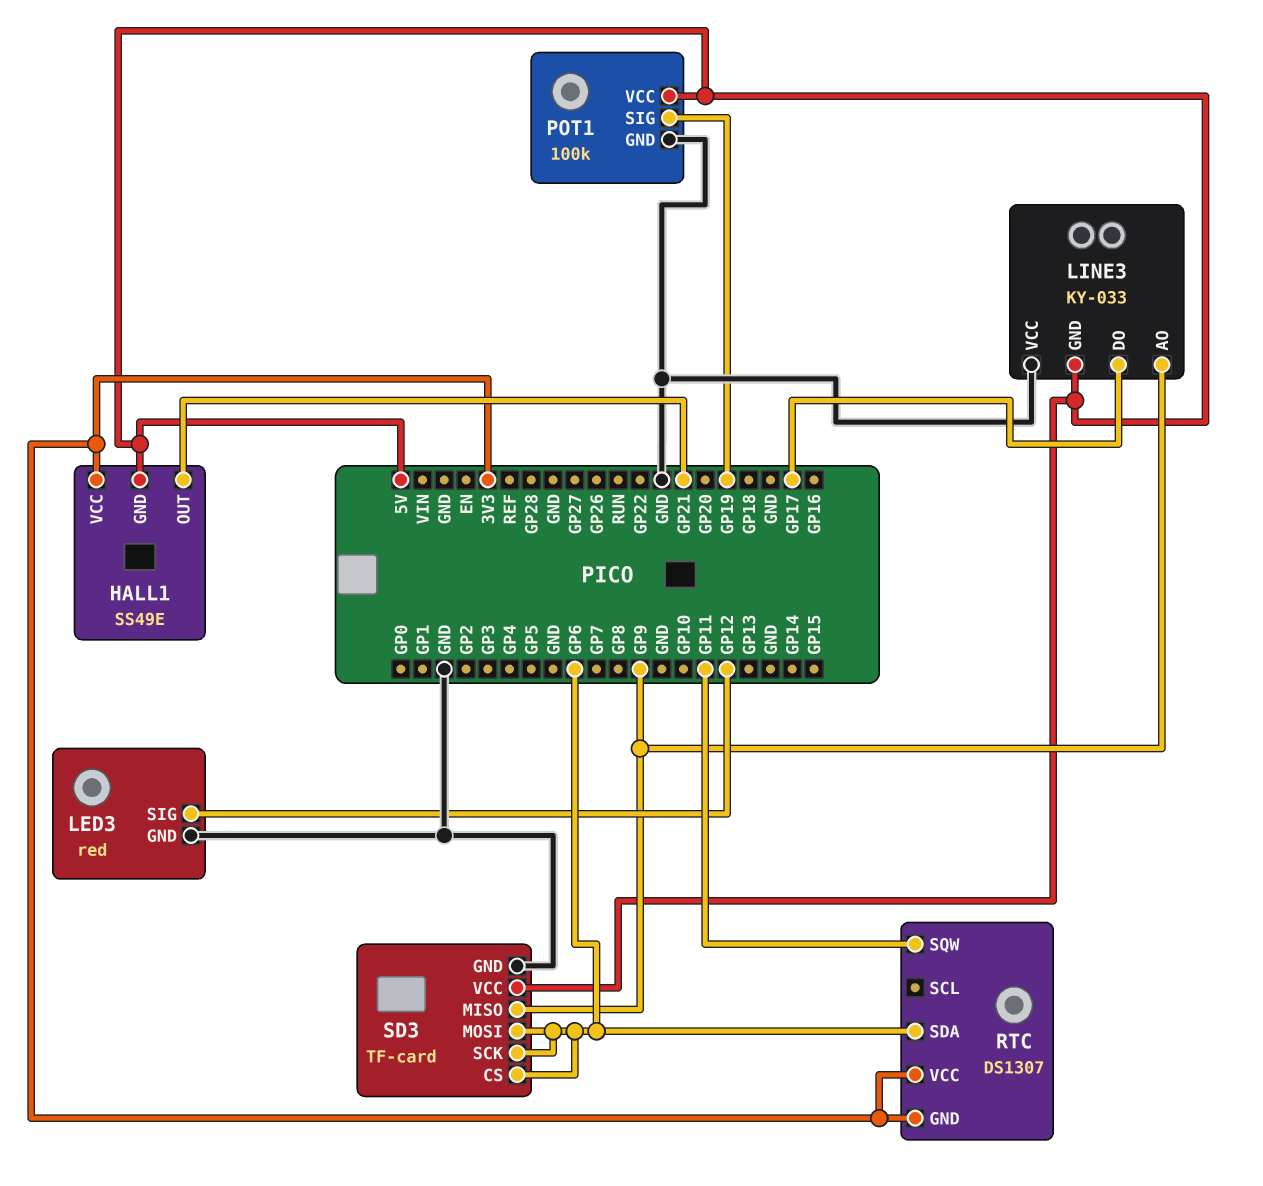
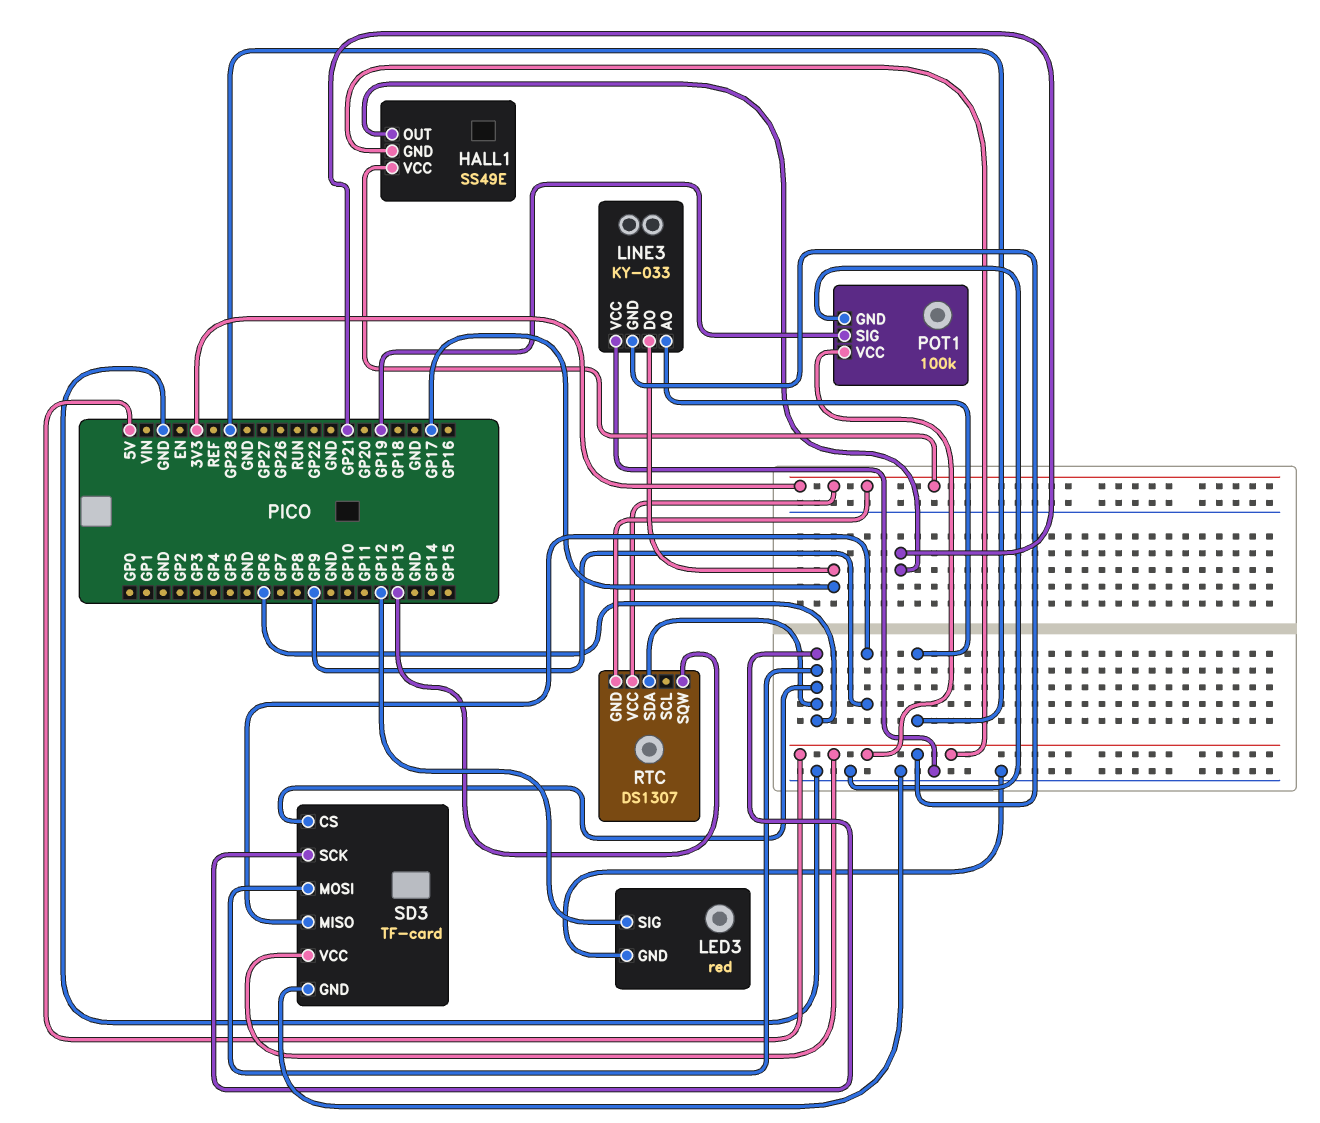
LINE3 pin AO: GP9 -> GP28
RTC pin SQW: GP11 -> GP13

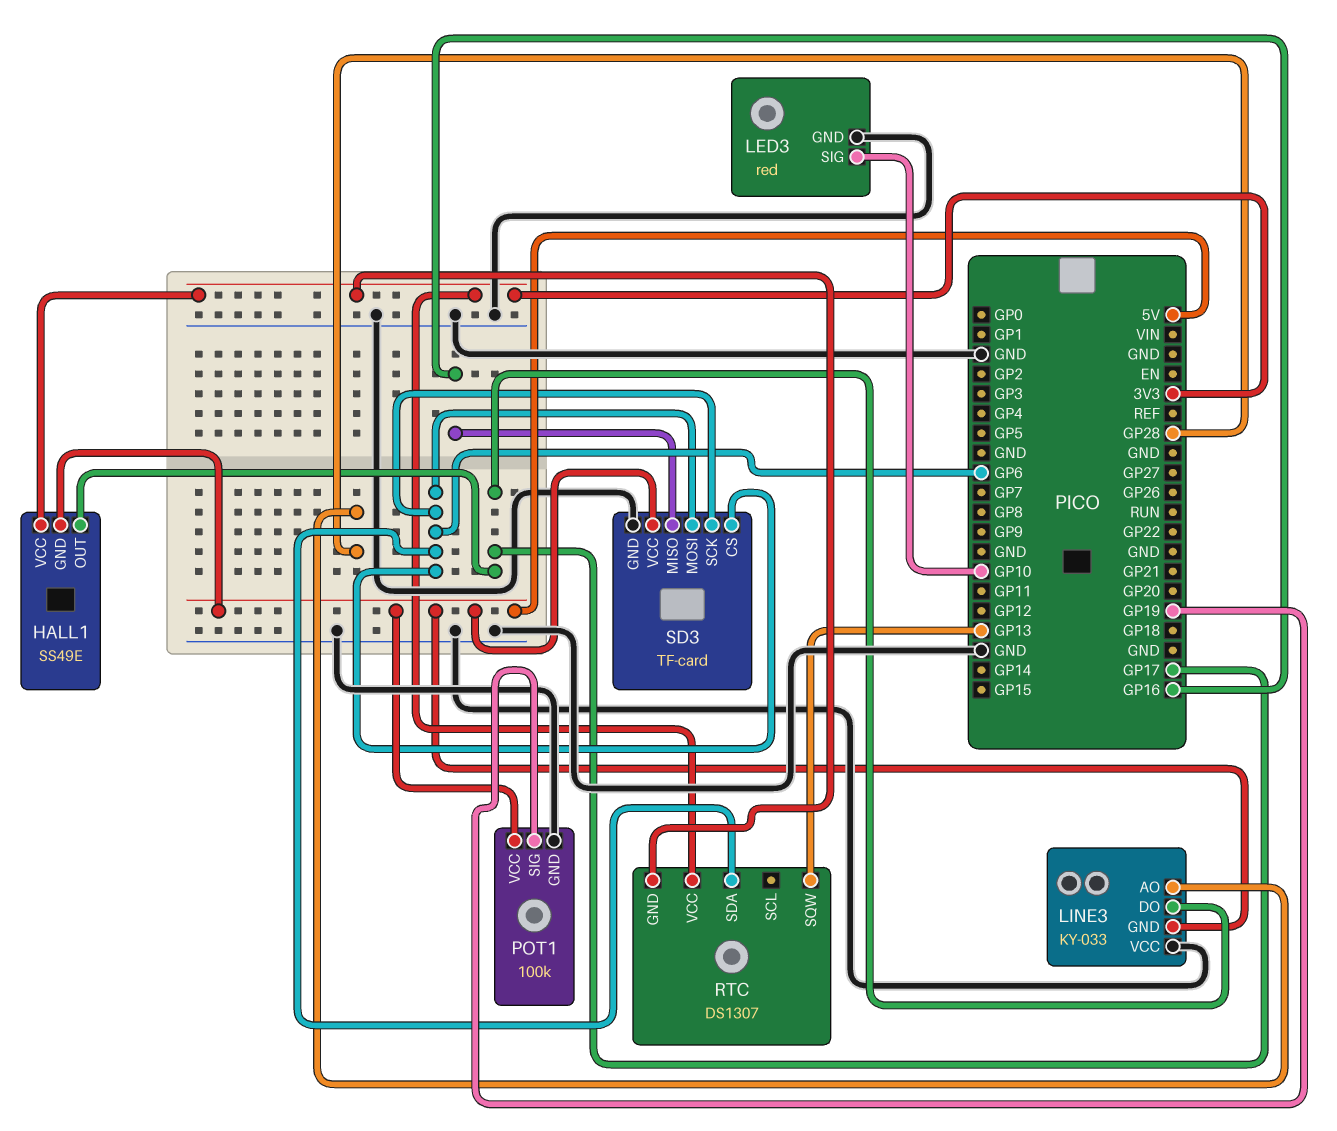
HALL1 pin OUT: GP21 -> GP17
LED3 pin SIG: GP12 -> GP10
SD3 pin MISO: GP9 -> GP16

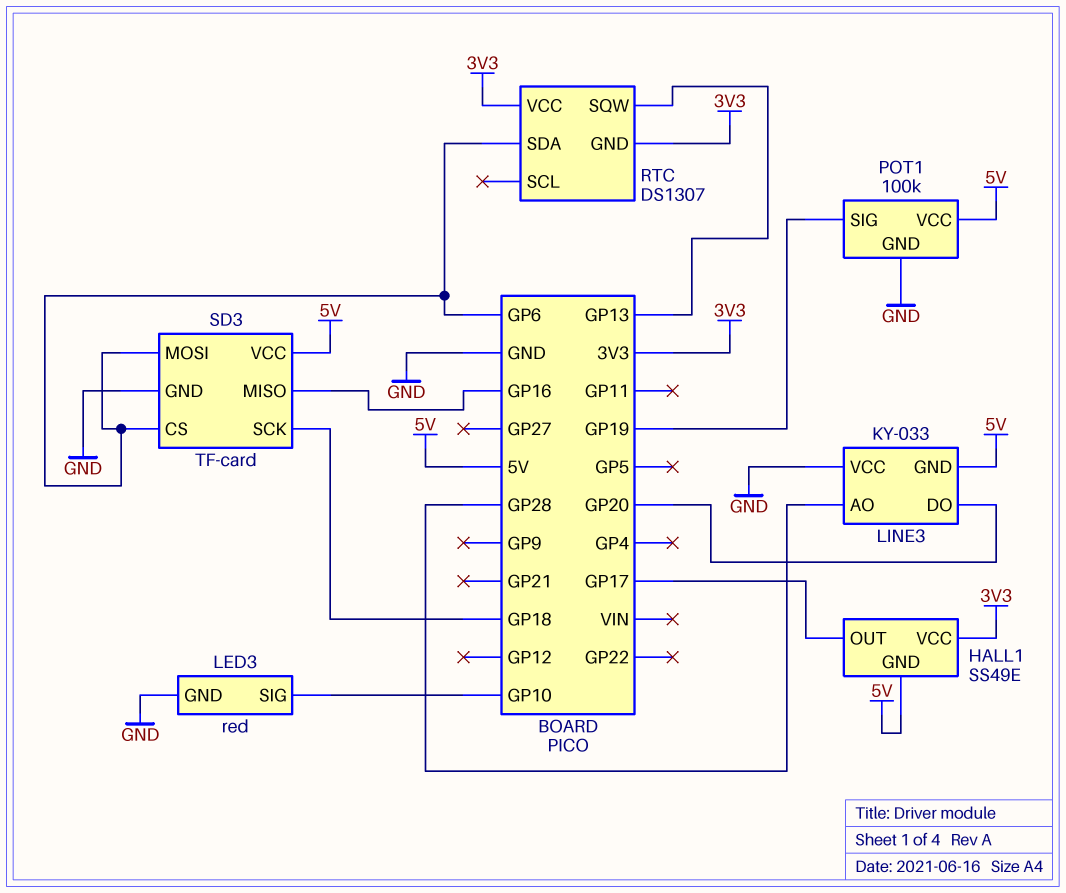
LINE3 pin DO: GP17 -> GP20
SD3 pin SCK: GP6 -> GP18

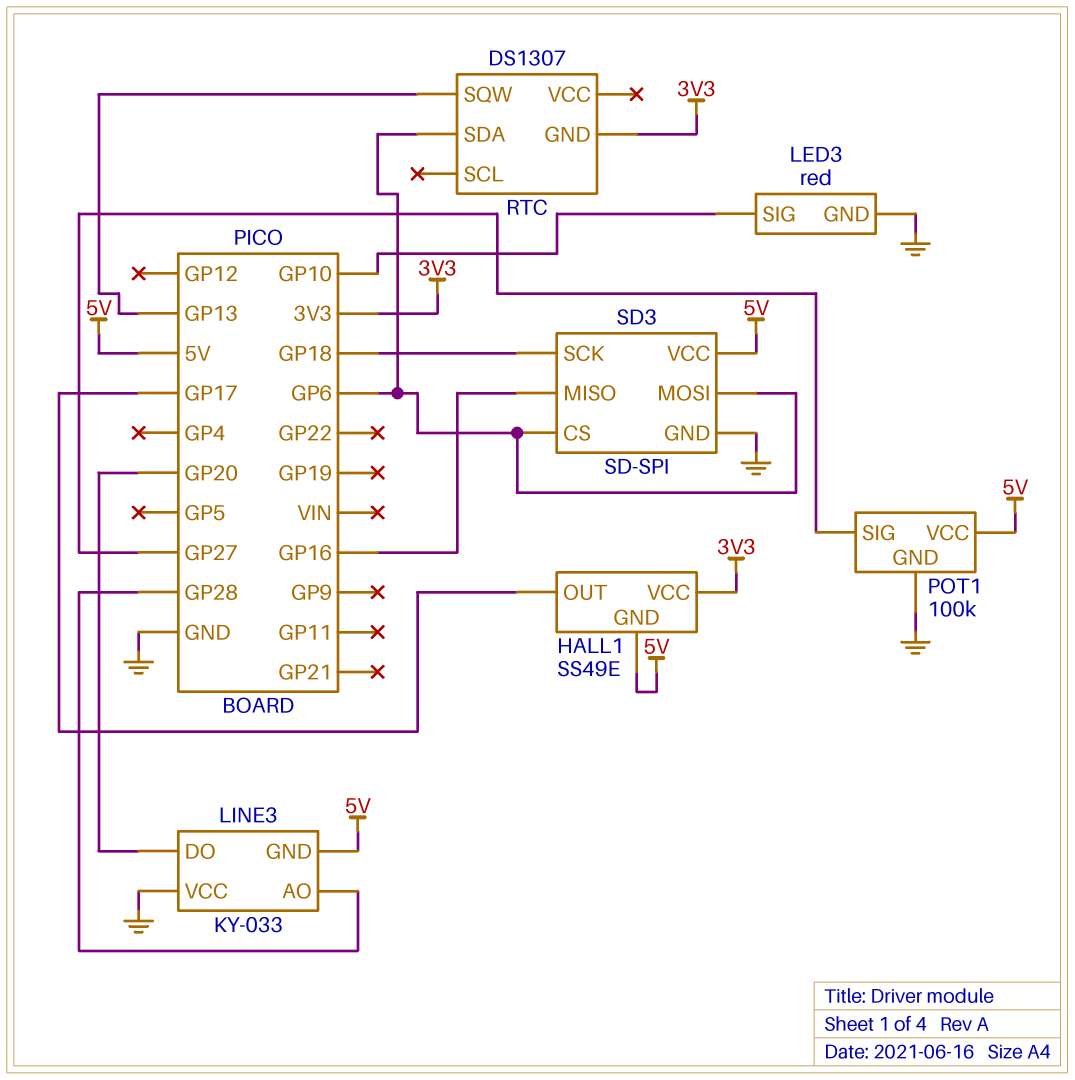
POT1 pin SIG: GP19 -> GP27
RTC pin VCC: 3V3 -> none
SD3: TF-card -> SD-SPI

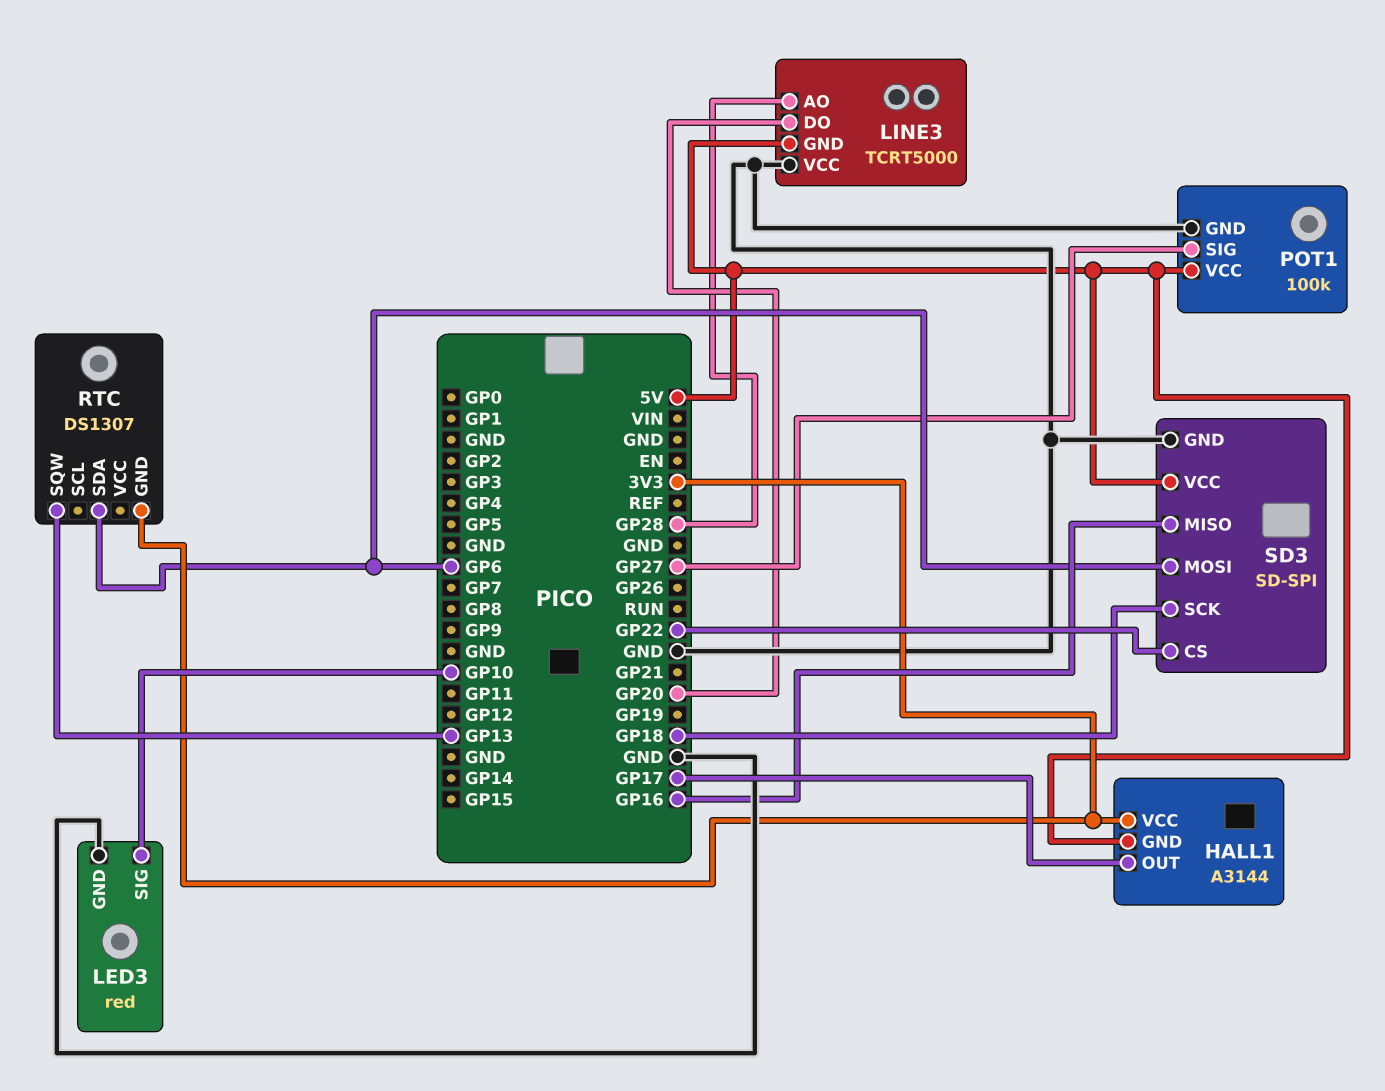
HALL1: SS49E -> A3144
LINE3: KY-033 -> TCRT5000
SD3 pin CS: GP6 -> GP22

